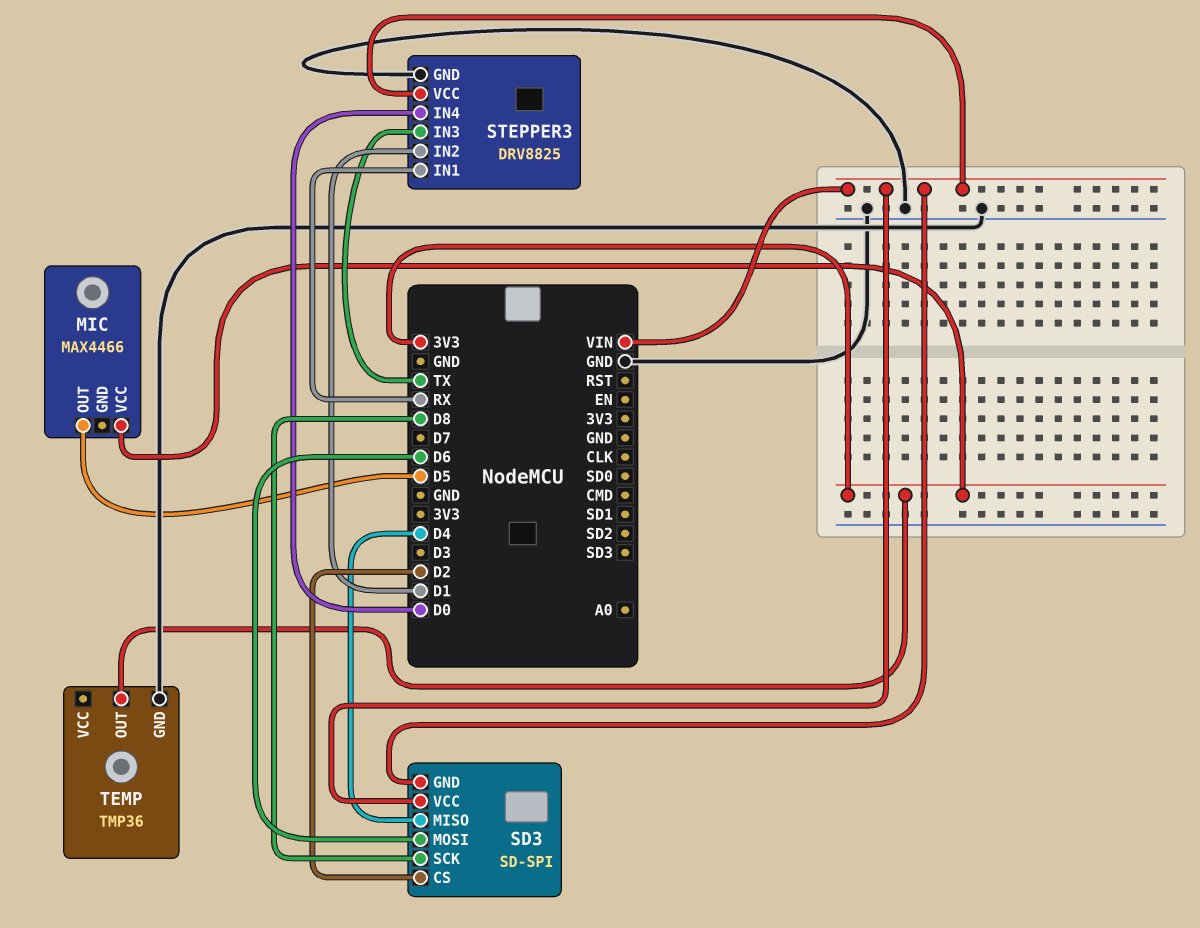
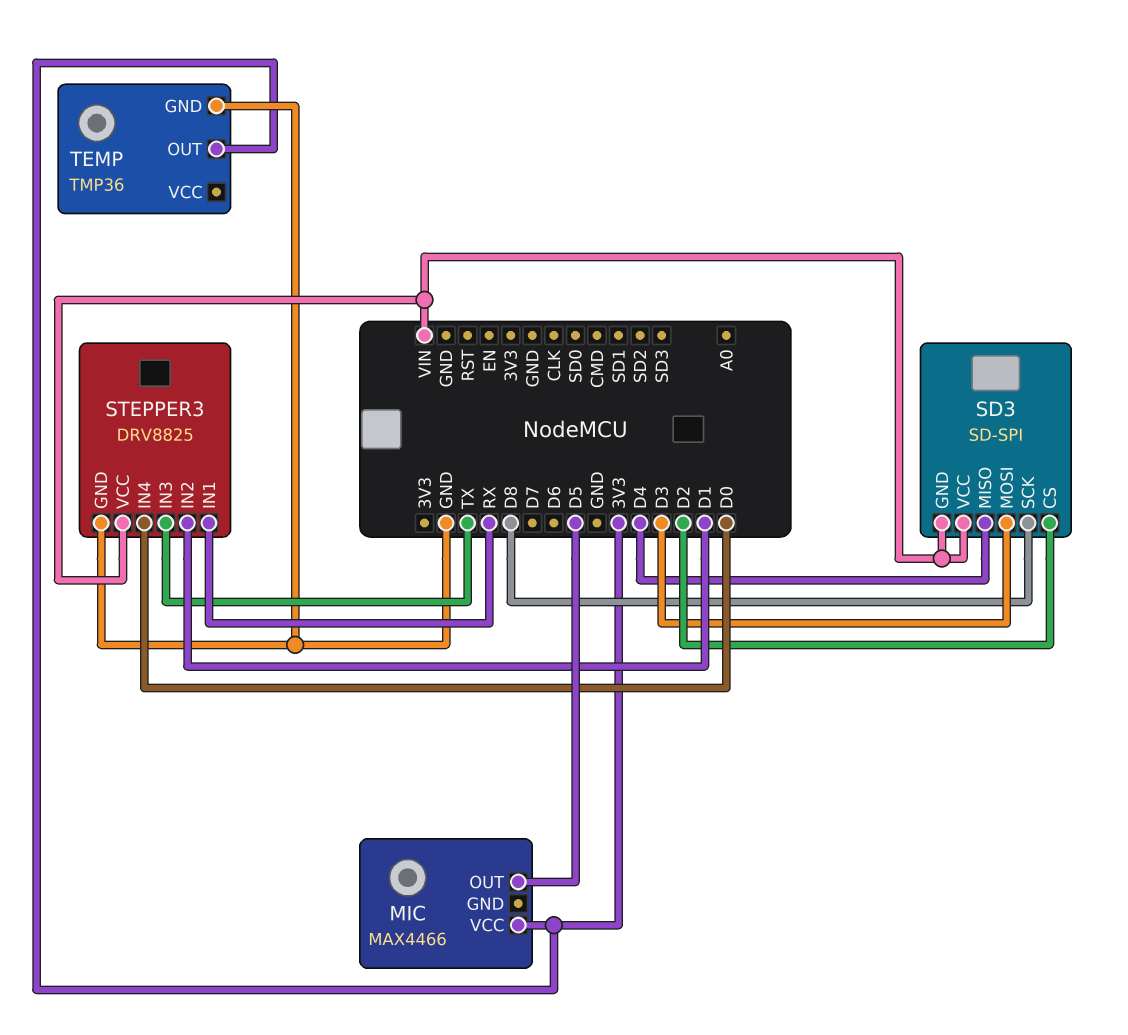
SD3 pin MOSI: D6 -> D3

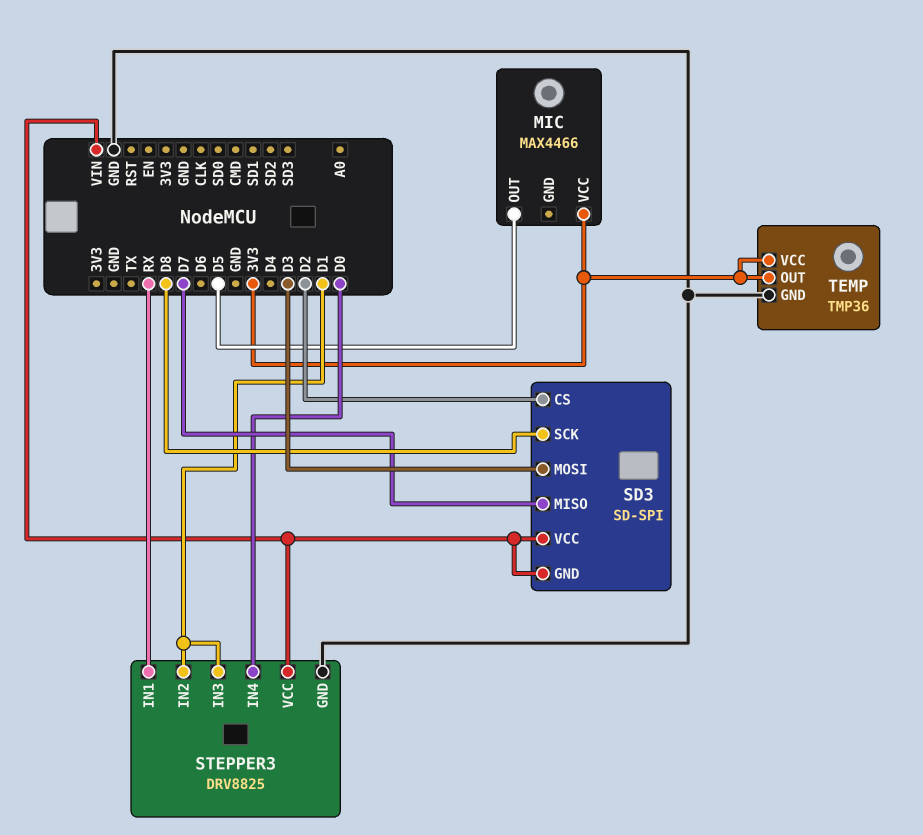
SD3 pin MISO: D4 -> D7
STEPPER3 pin IN3: TX -> D1
TEMP pin VCC: none -> 3V3

